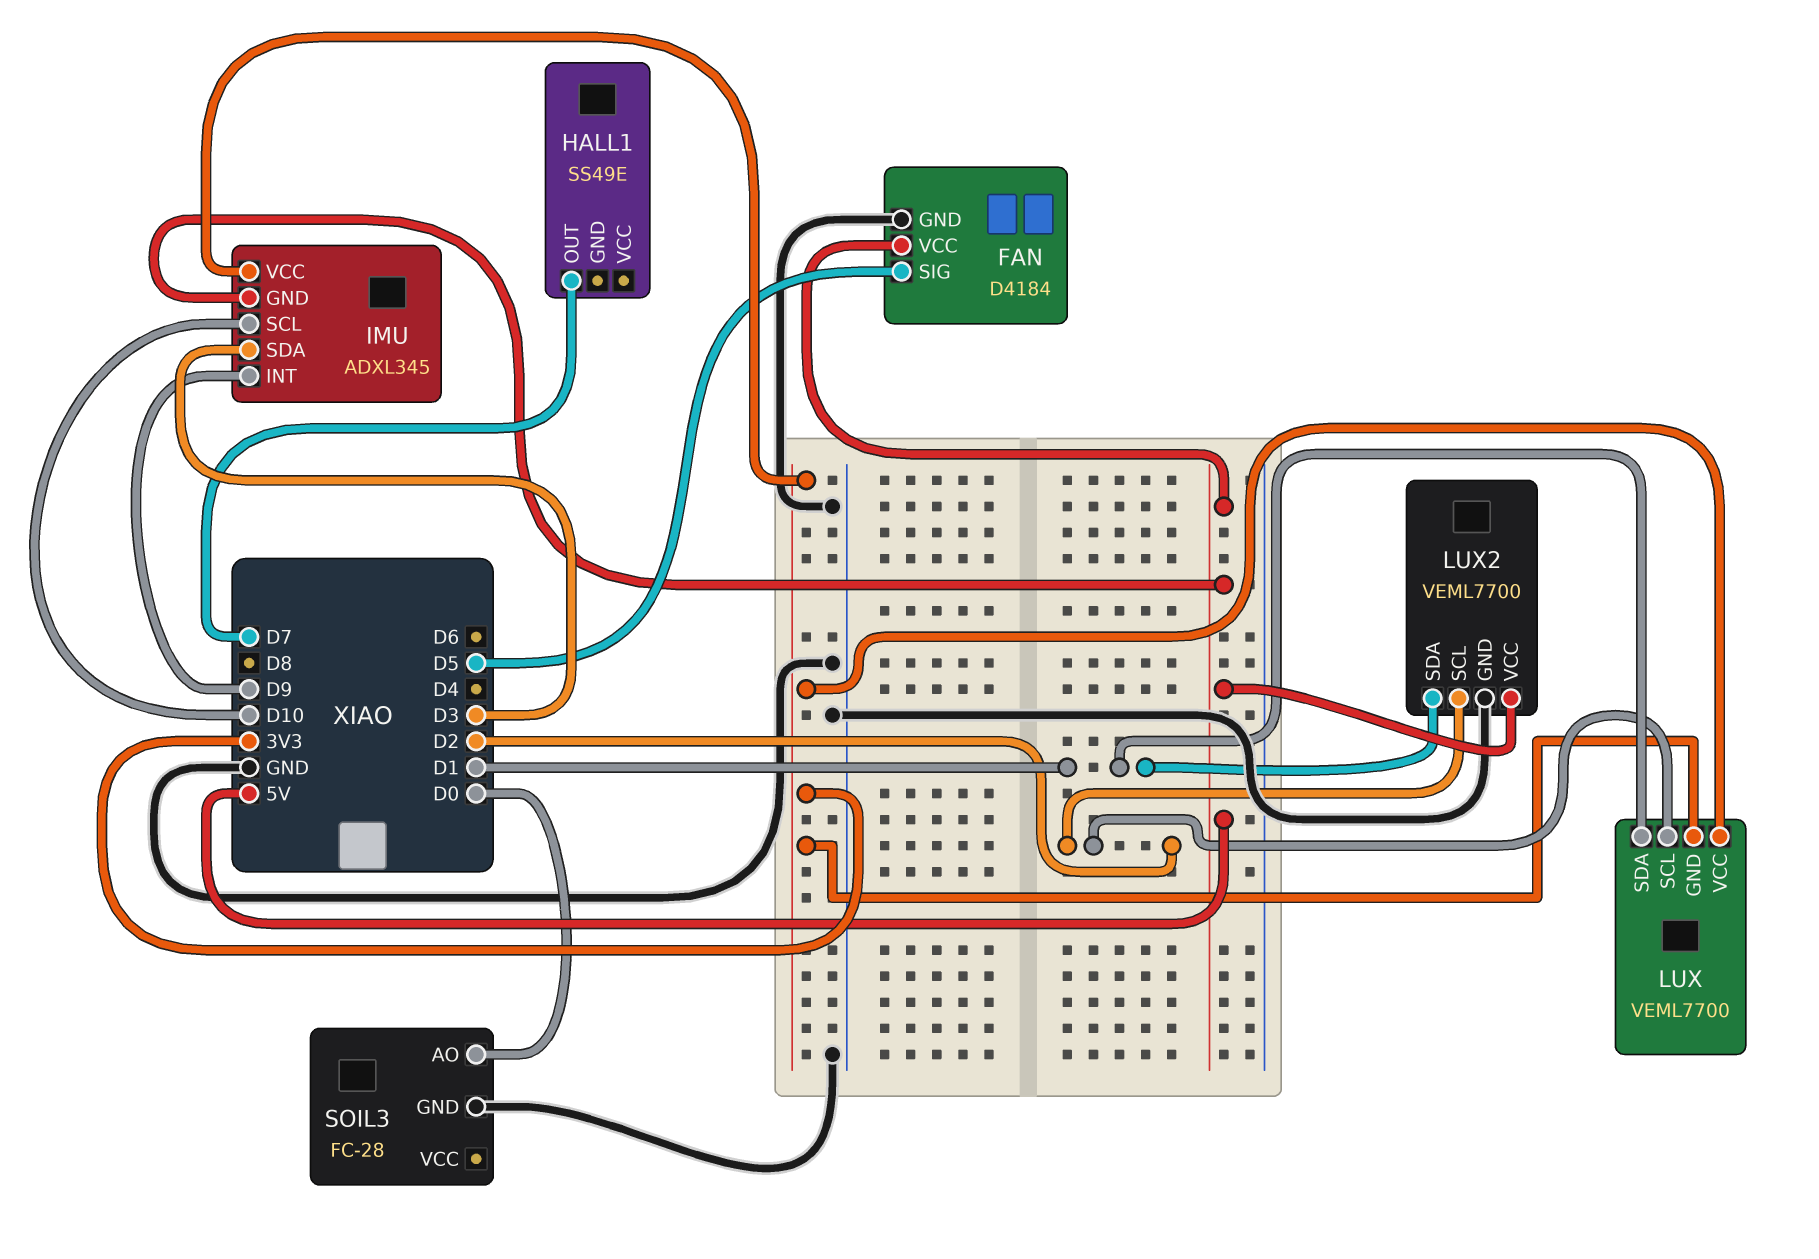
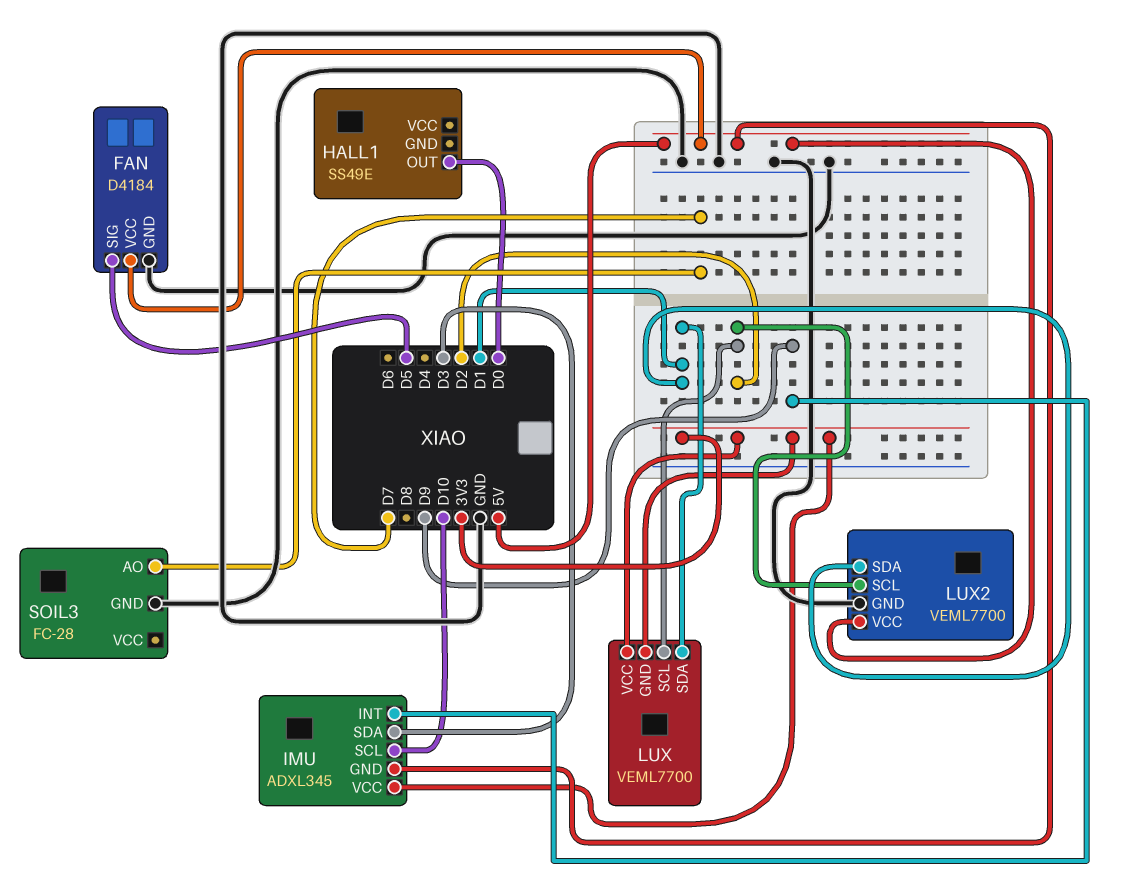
HALL1 pin OUT: D7 -> D0
SOIL3 pin AO: D0 -> D7

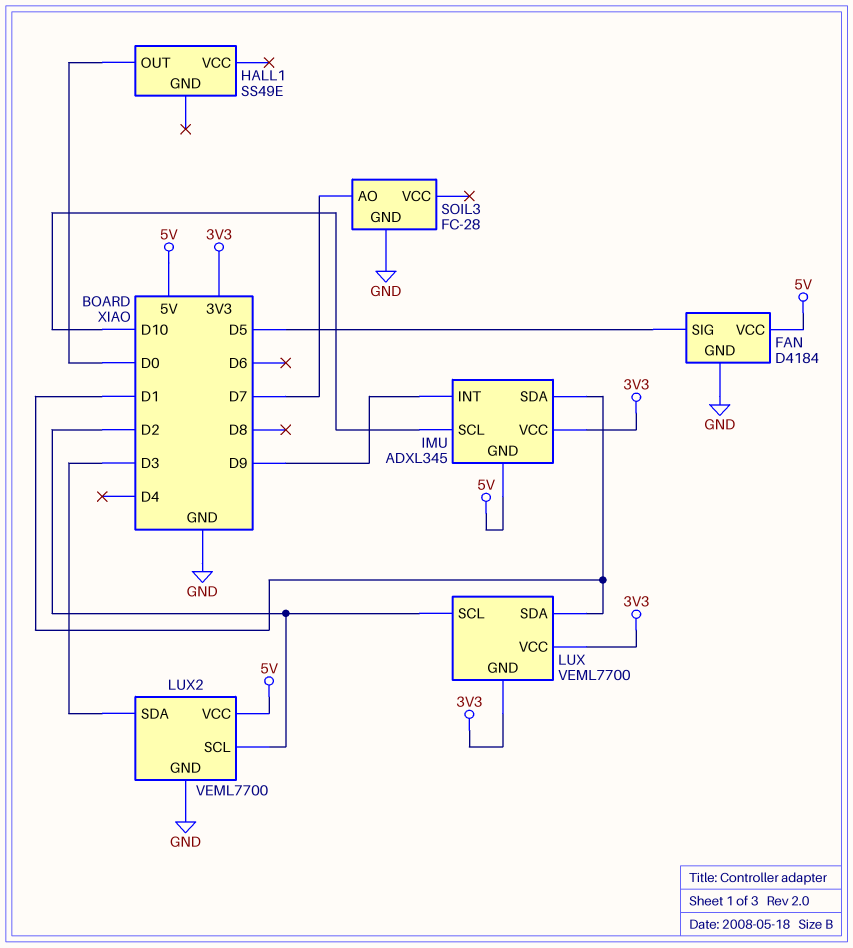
IMU pin SDA: D3 -> D1
LUX2 pin SDA: D1 -> D3

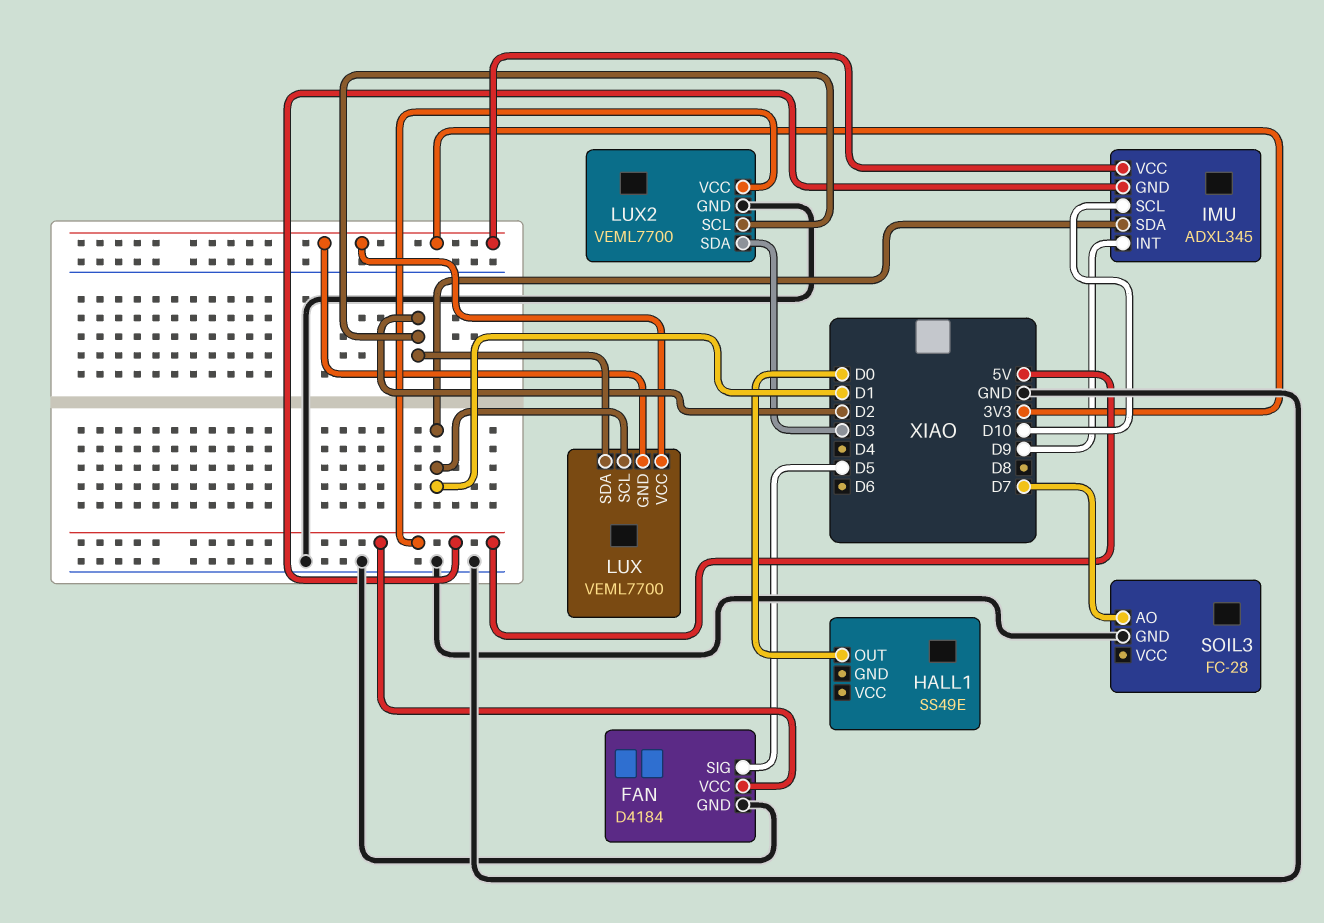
LUX pin SCL: D2 -> D1
LUX pin SDA: D1 -> D2

